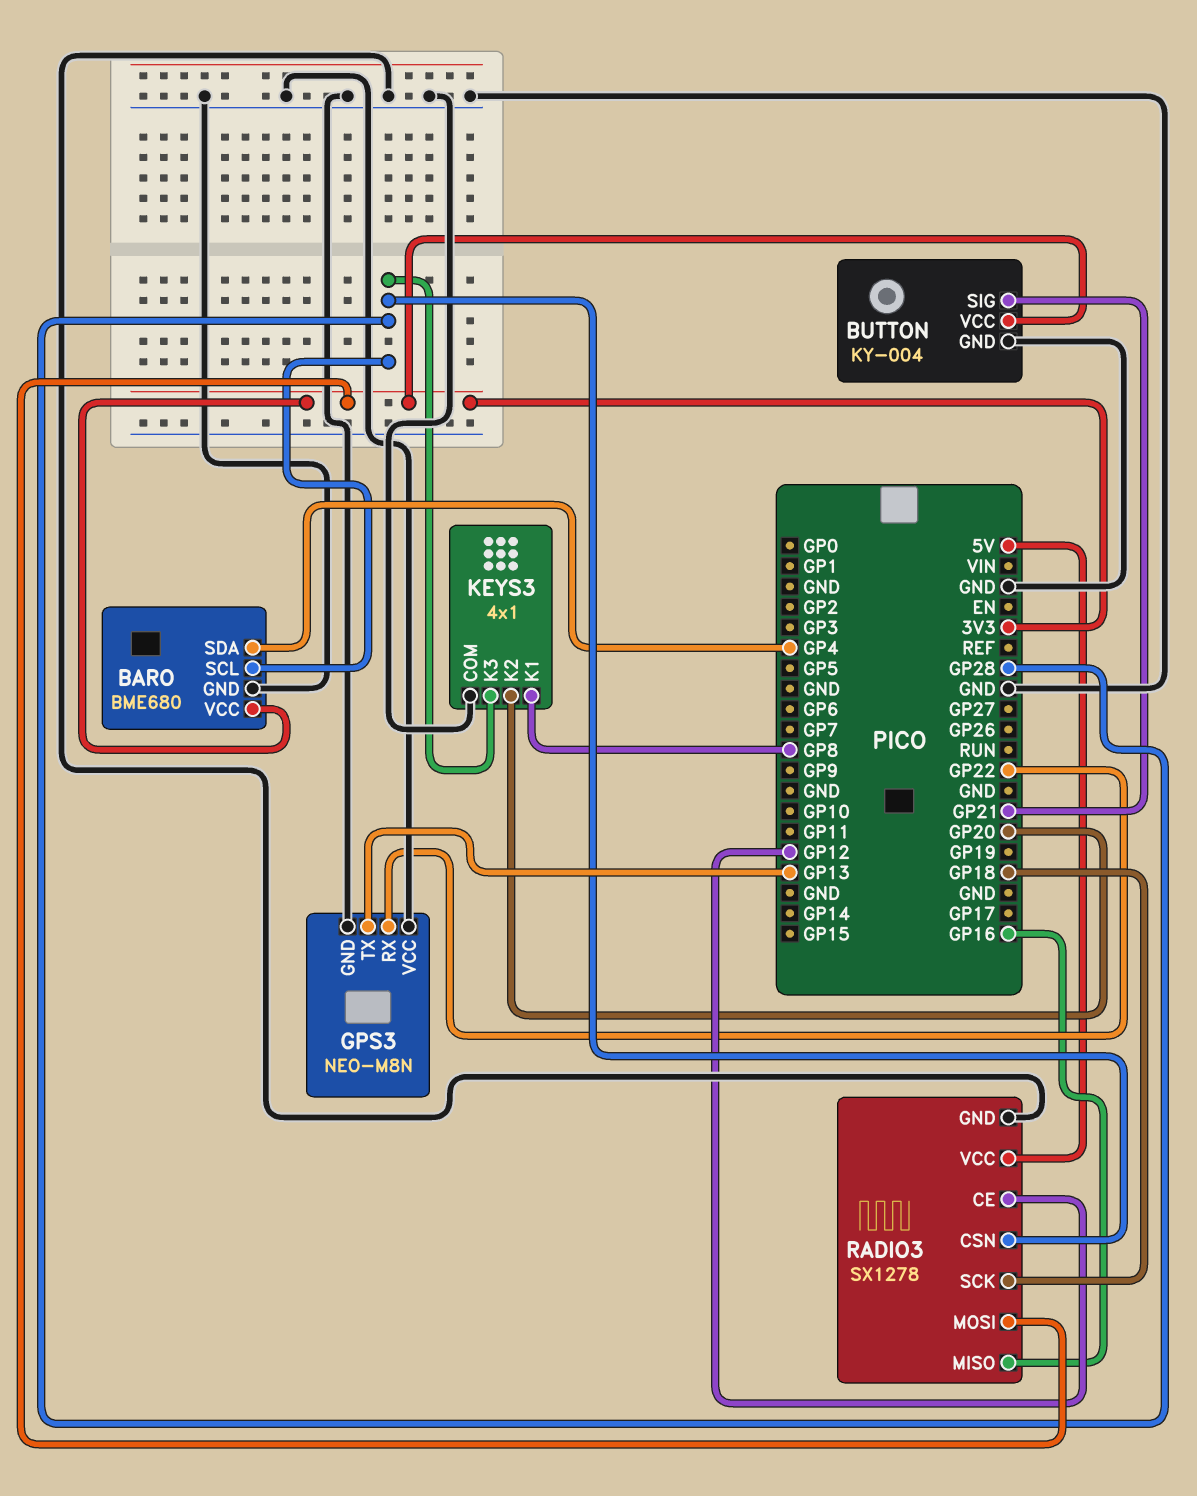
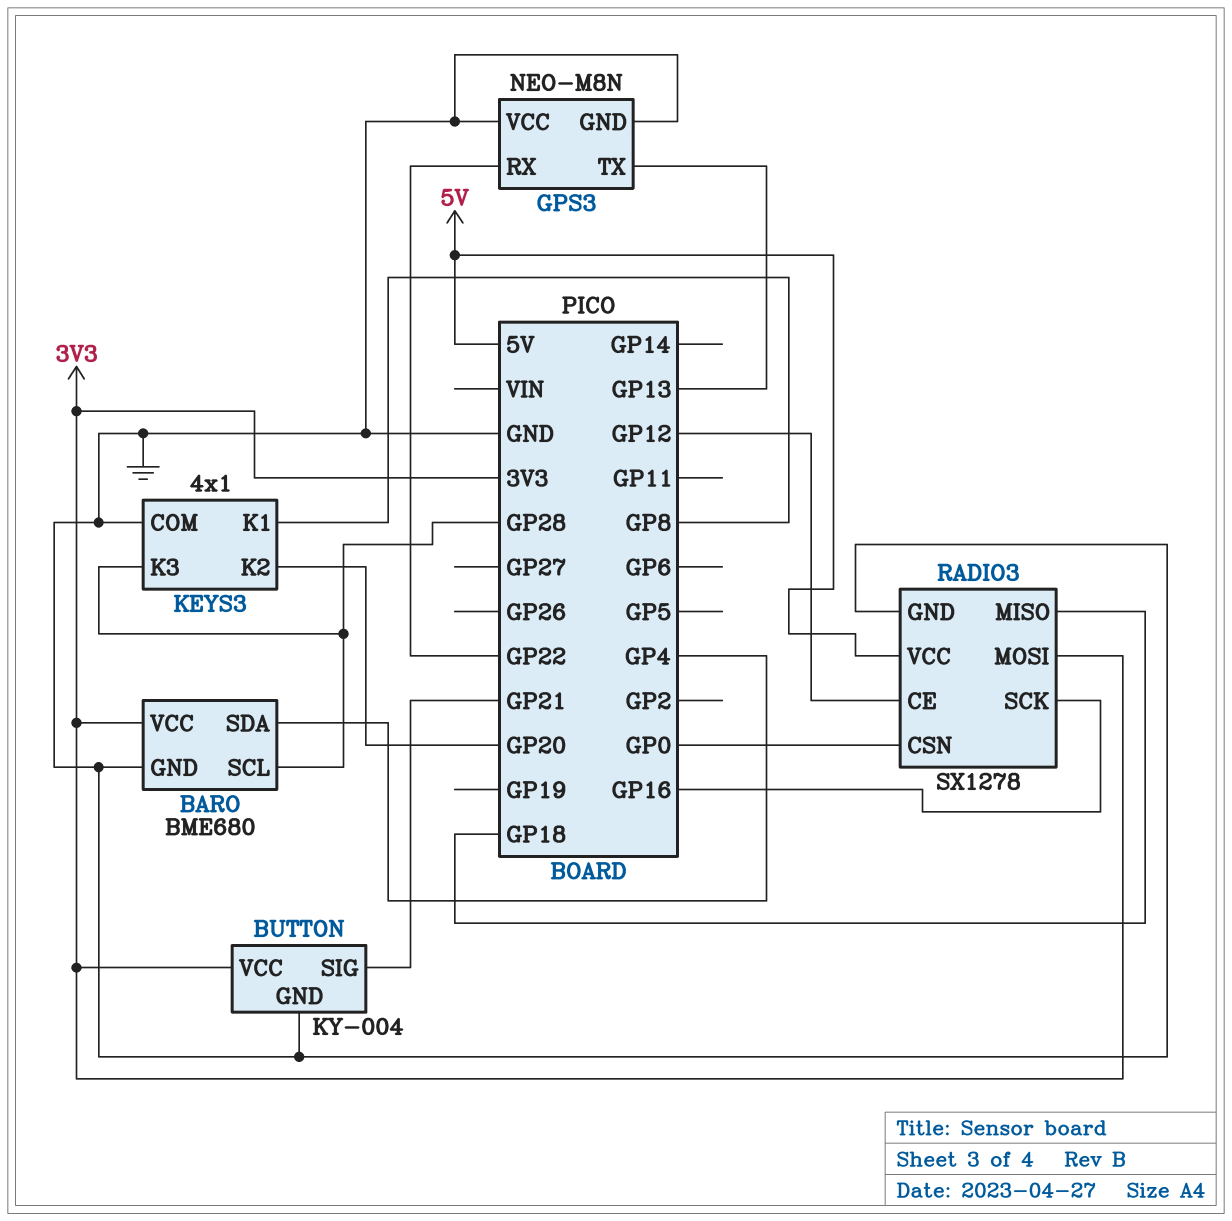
RADIO3 pin CSN: GP28 -> GP0
RADIO3 pin MISO: GP16 -> GP18
RADIO3 pin SCK: GP18 -> GP16

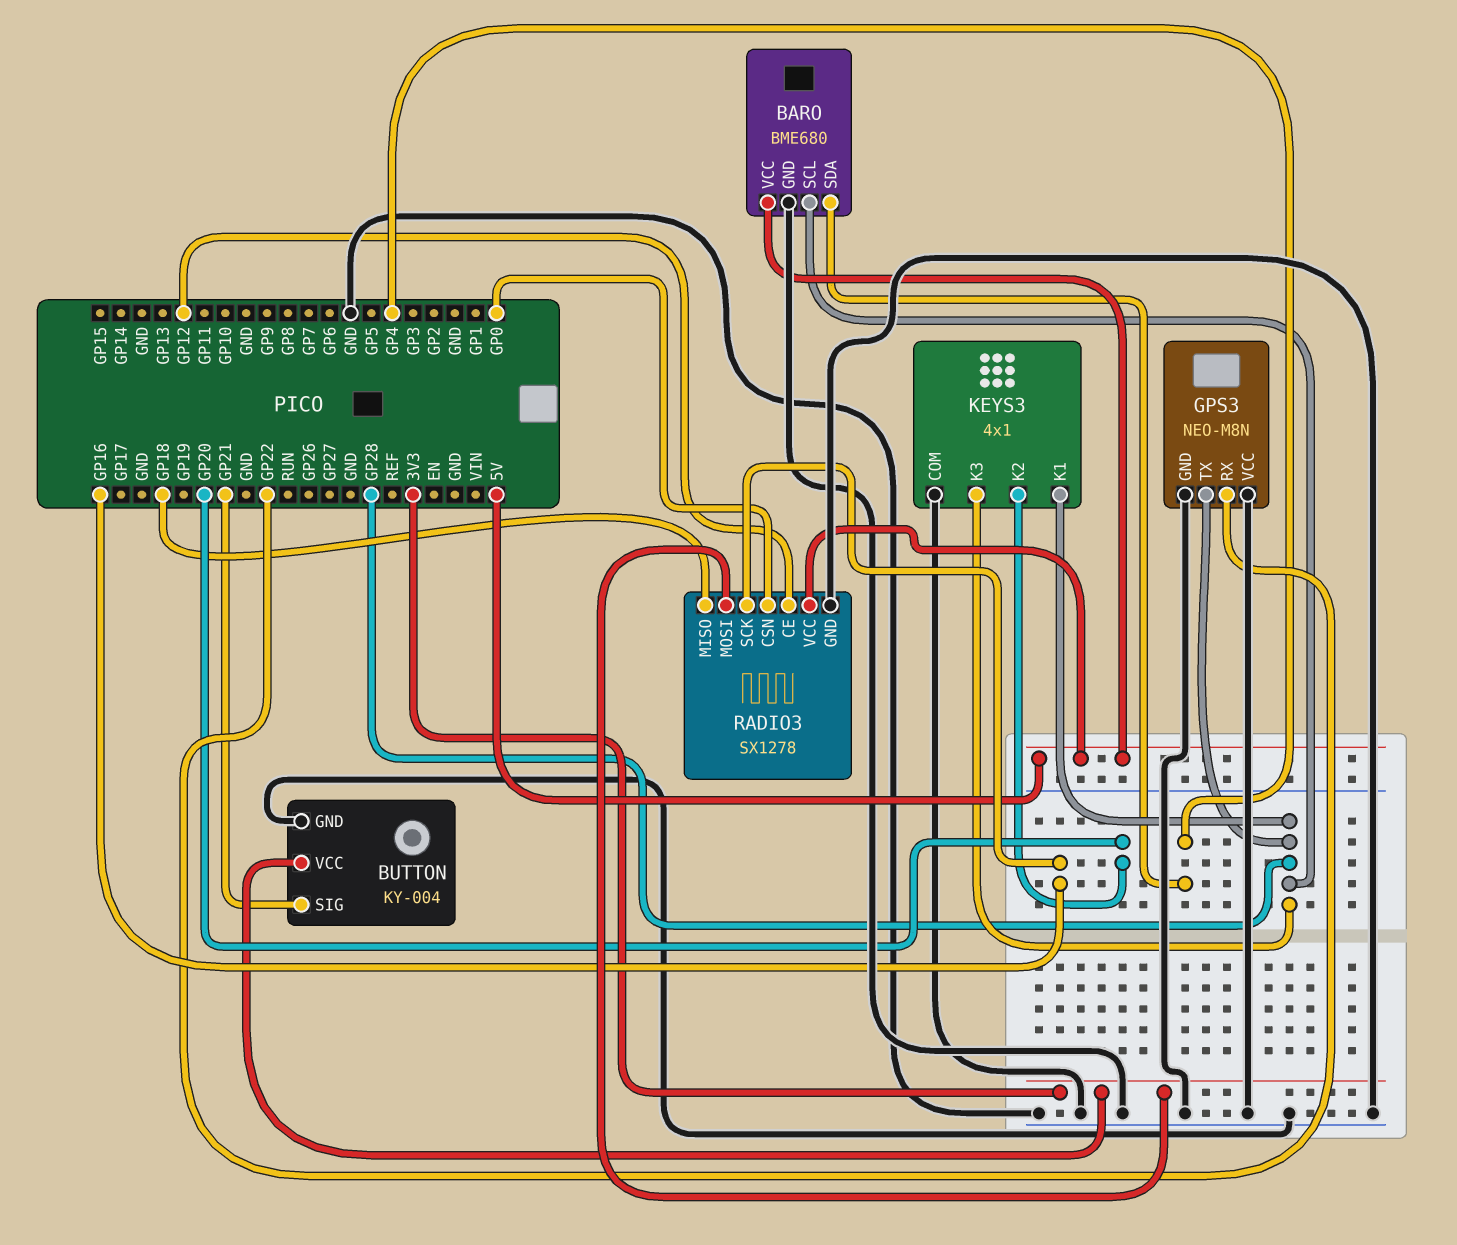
BARO pin VCC: 3V3 -> 5V
GPS3 pin TX: GP13 -> GP28
KEYS3 pin K1: GP8 -> GP28

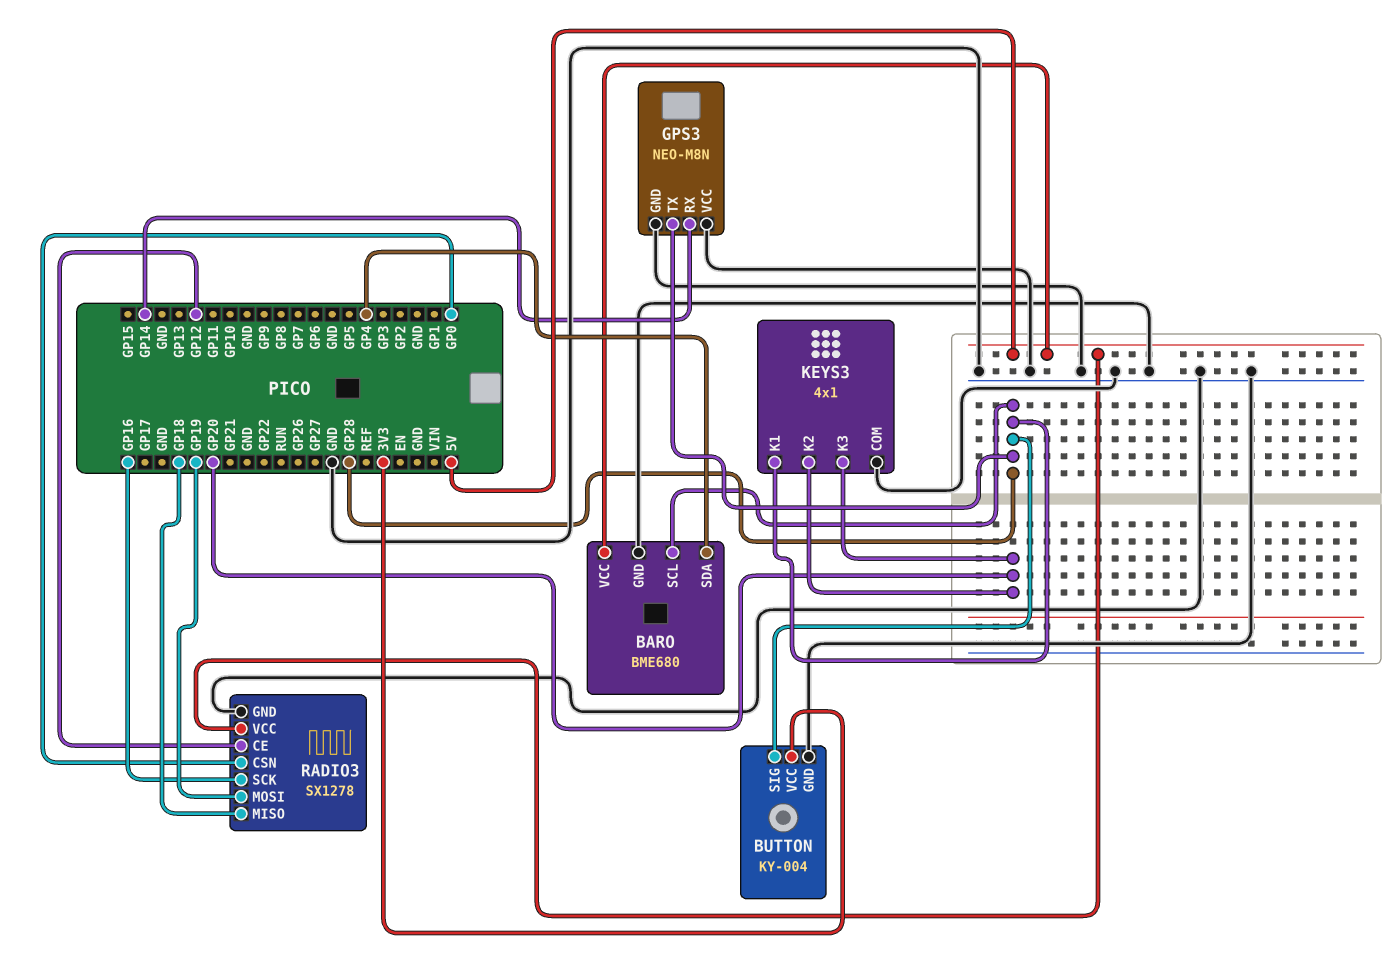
BUTTON pin SIG: GP21 -> GP28
GPS3 pin RX: GP22 -> GP14
KEYS3 pin K3: GP28 -> GP20
RADIO3 pin MOSI: 3V3 -> GP19

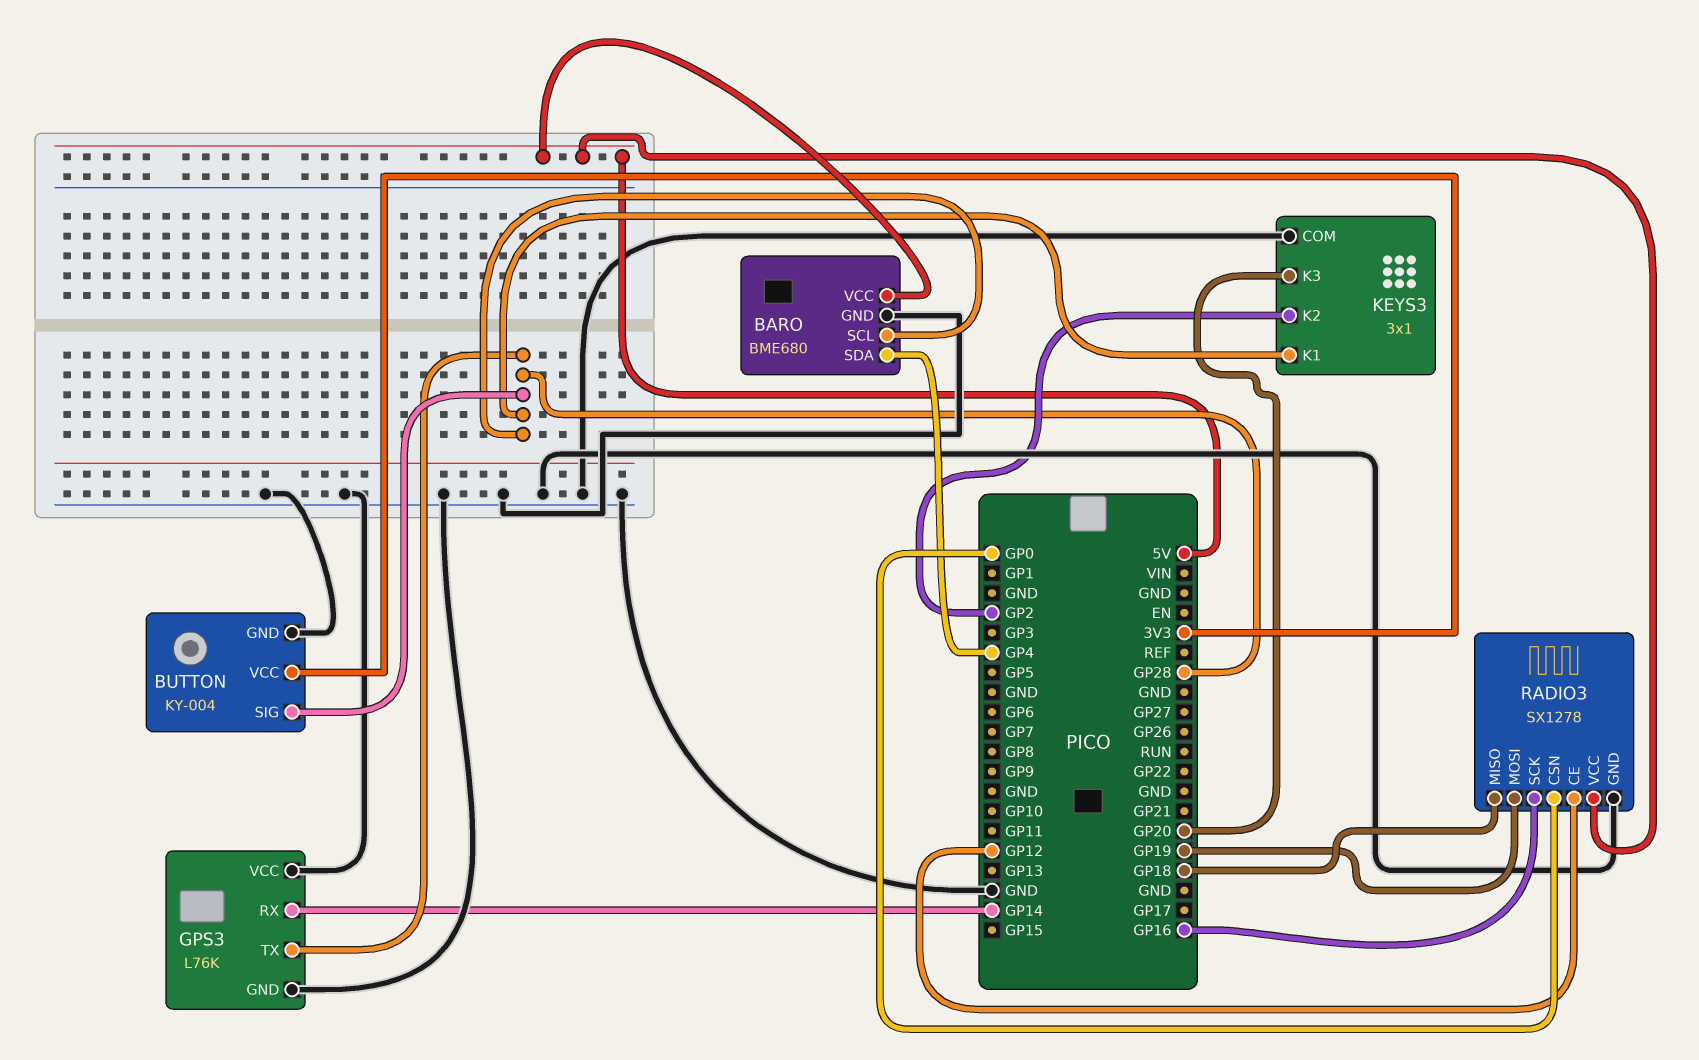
GPS3: NEO-M8N -> L76K
KEYS3: 4x1 -> 3x1
KEYS3 pin K2: GP20 -> GP2

